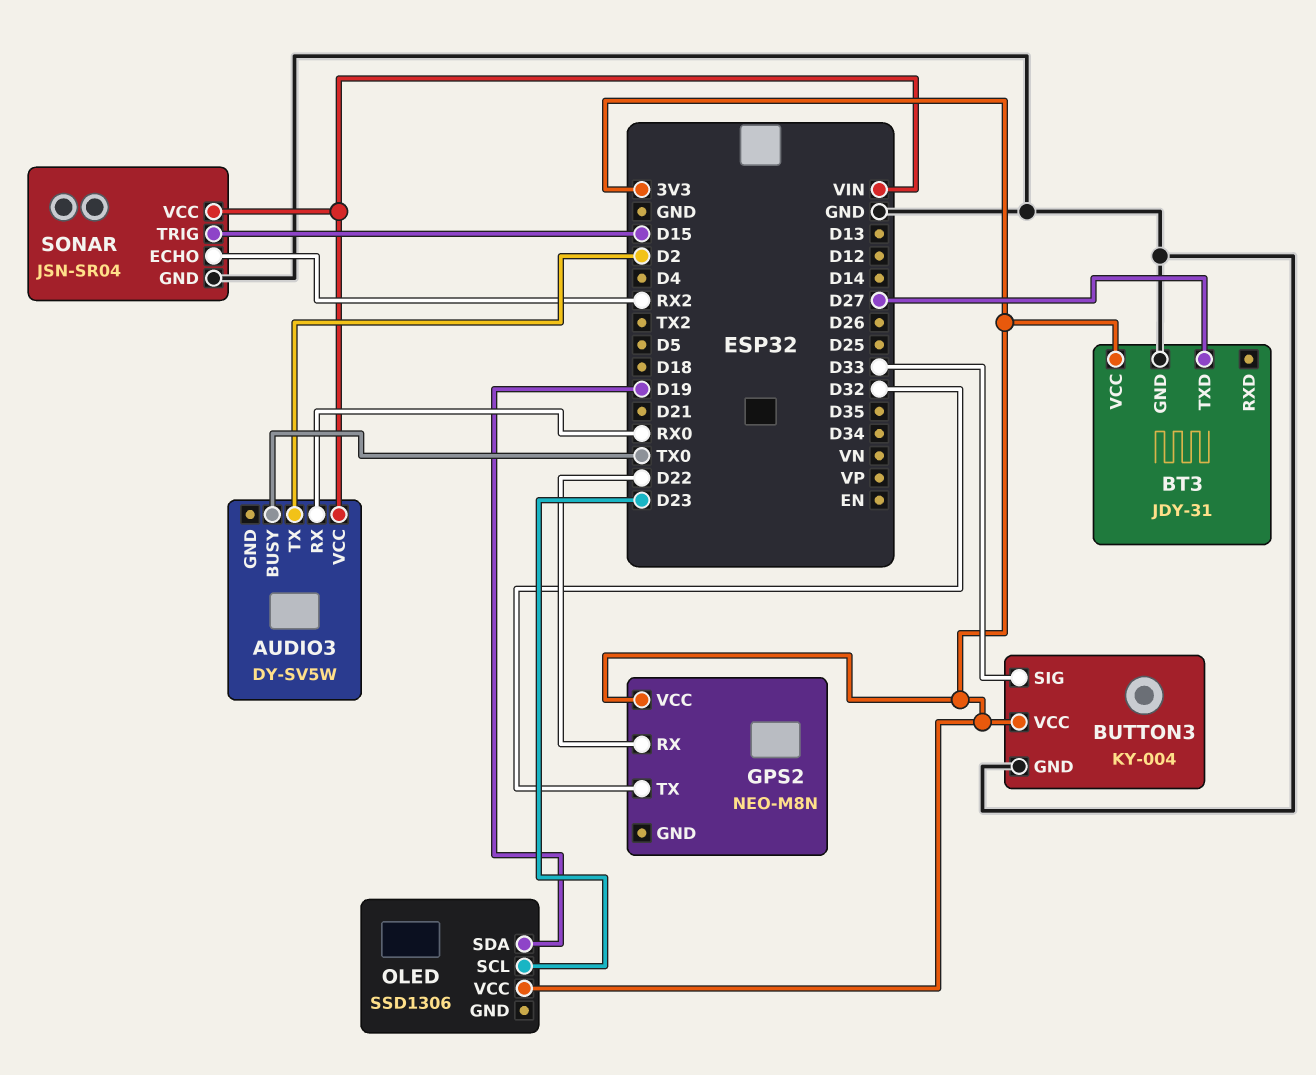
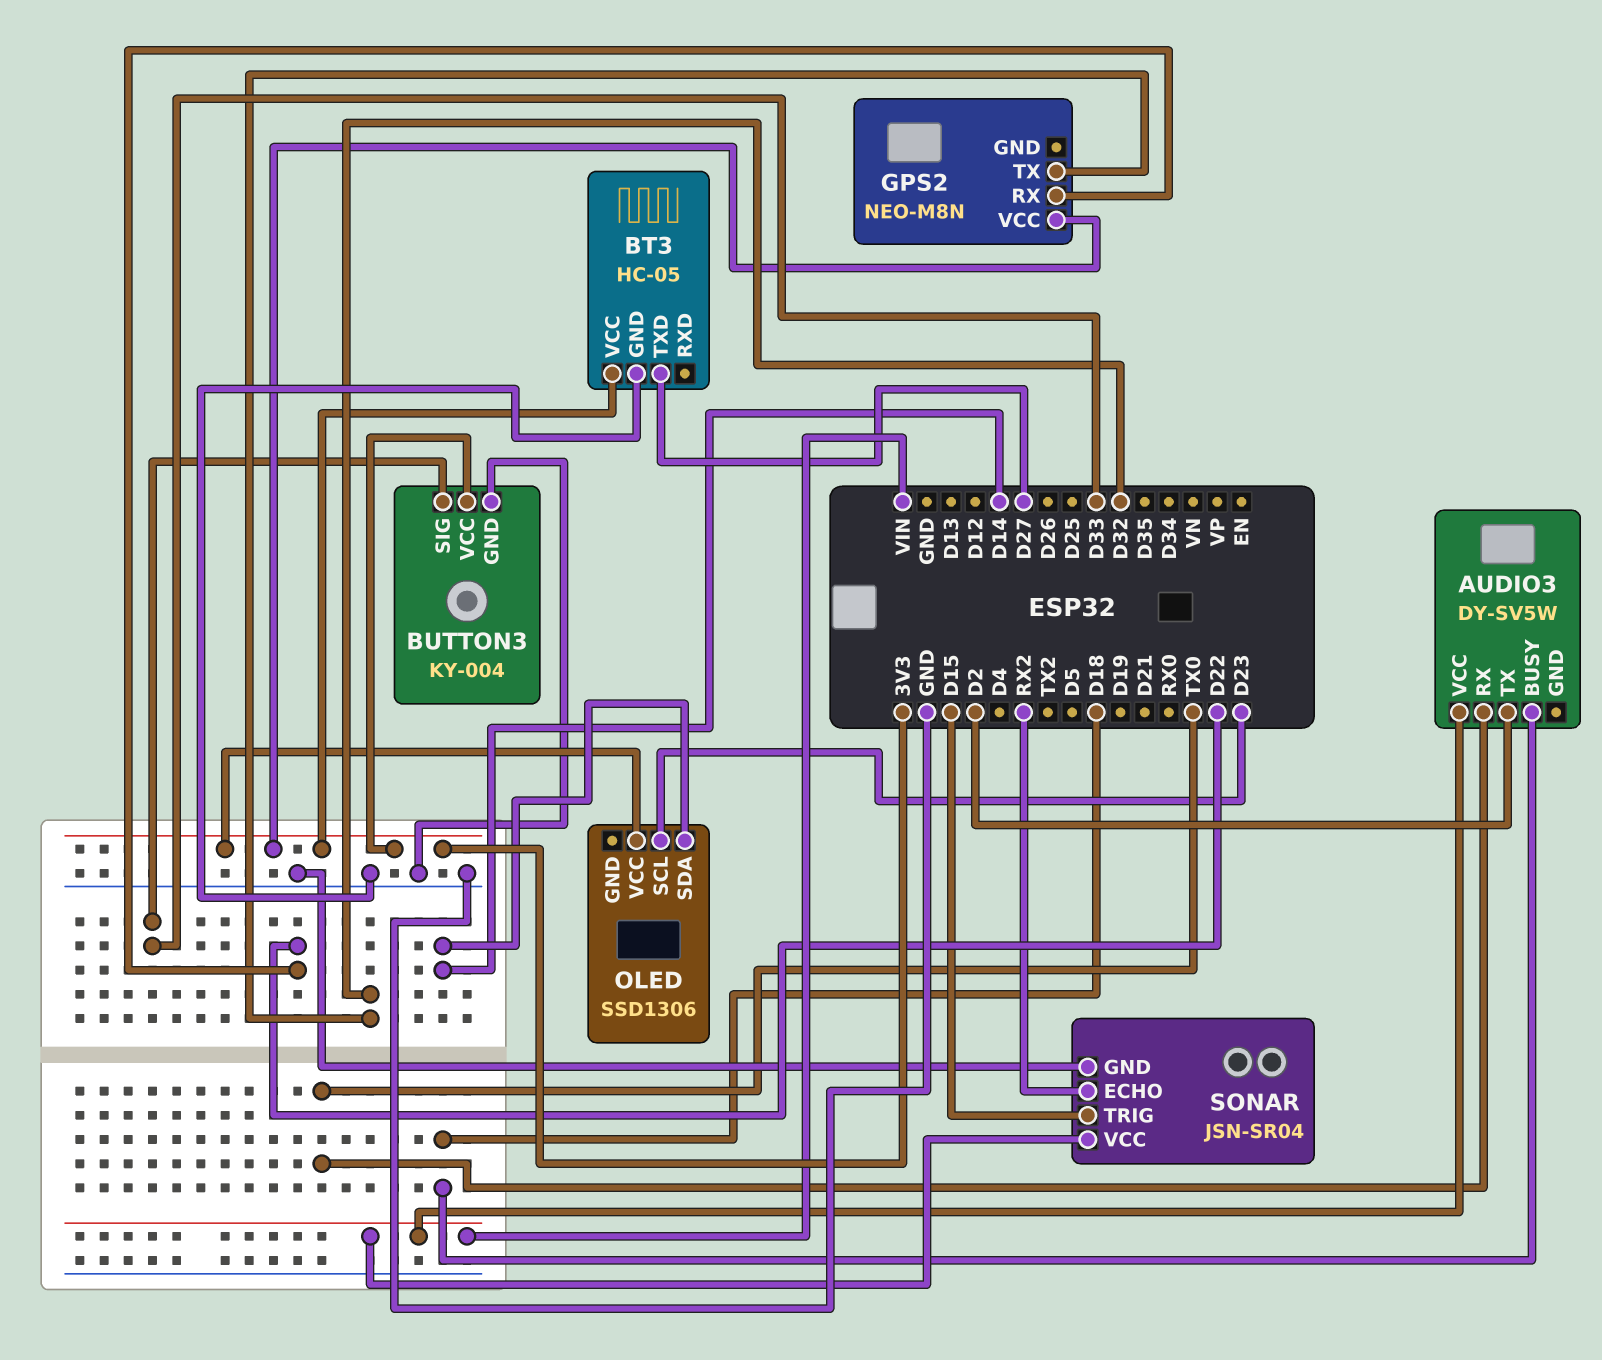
AUDIO3 pin BUSY: TX0 -> D18
AUDIO3 pin RX: RX0 -> TX0
BT3: JDY-31 -> HC-05
OLED pin SDA: D19 -> D14

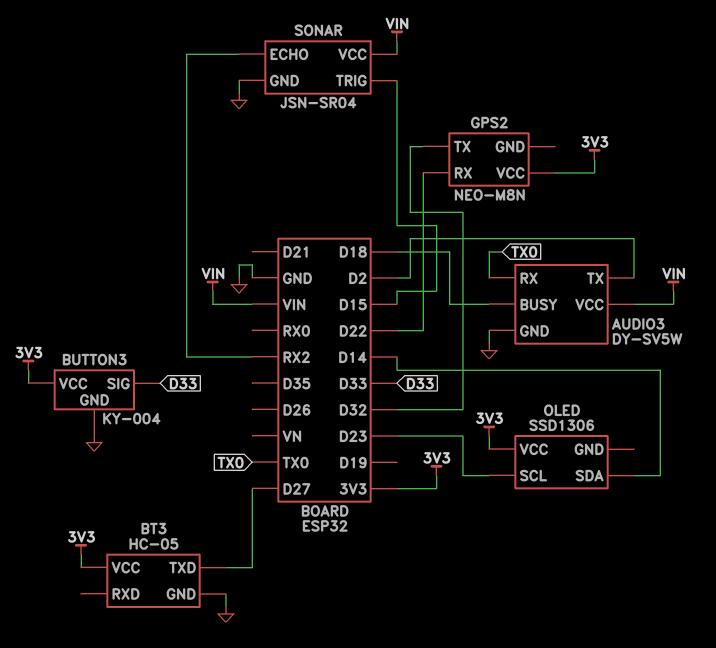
AUDIO3 pin GND: none -> GND

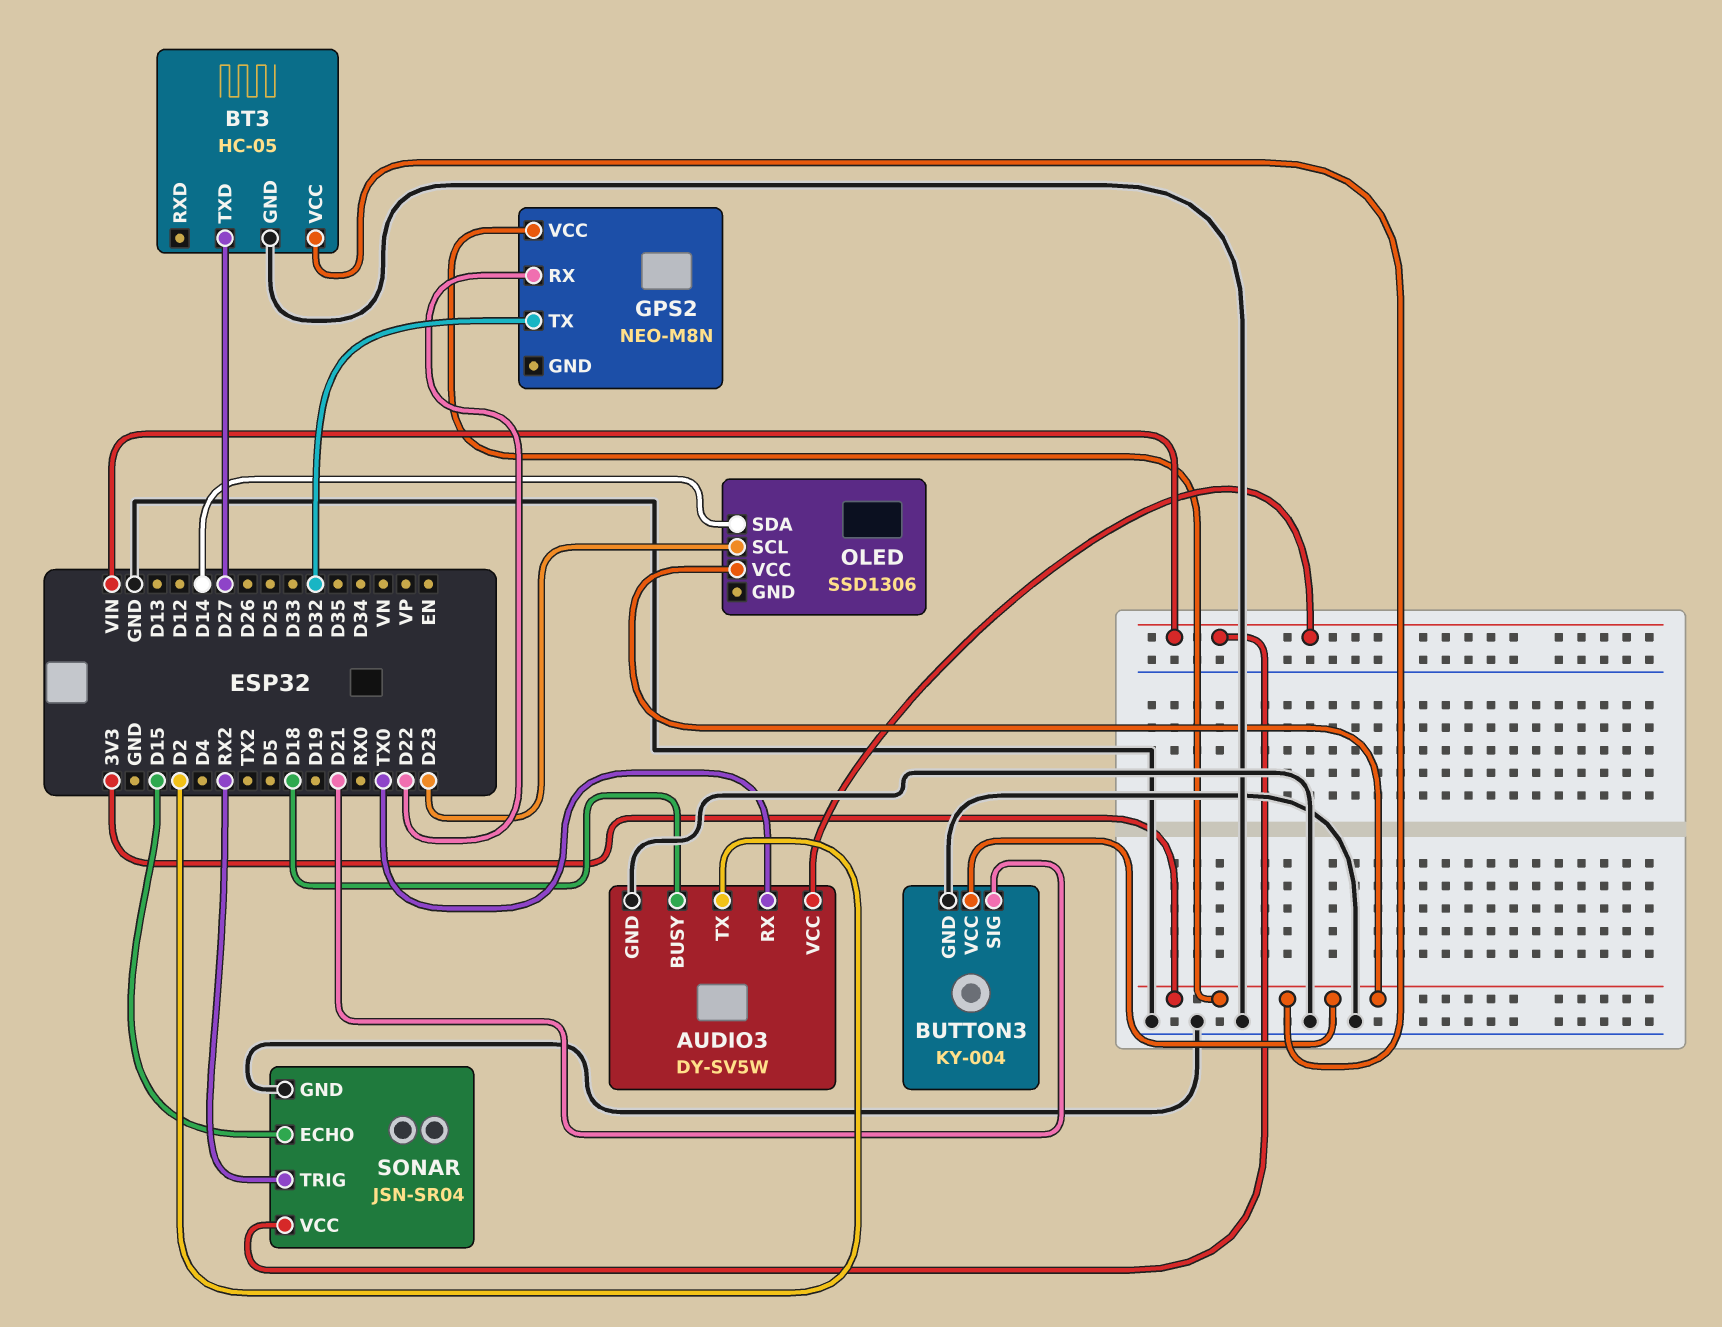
BUTTON3 pin SIG: D33 -> D21
SONAR pin ECHO: RX2 -> D15
SONAR pin TRIG: D15 -> RX2

